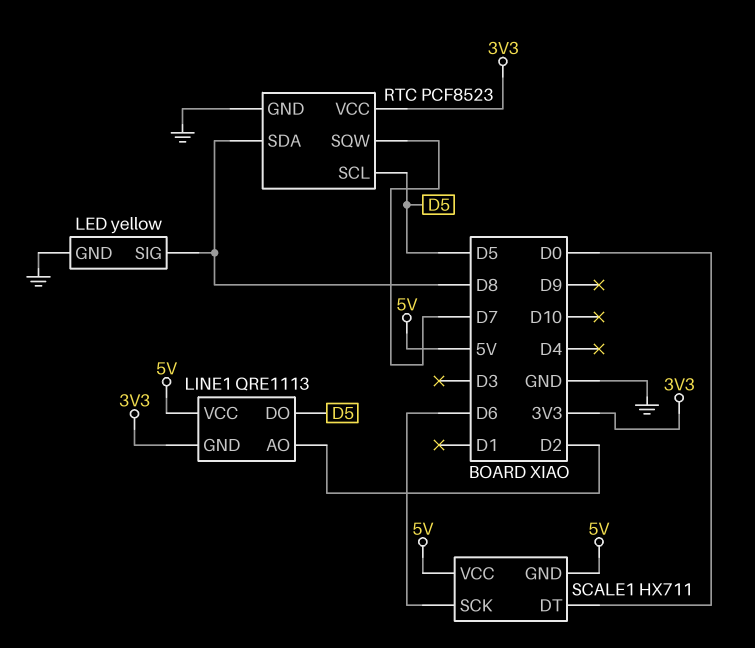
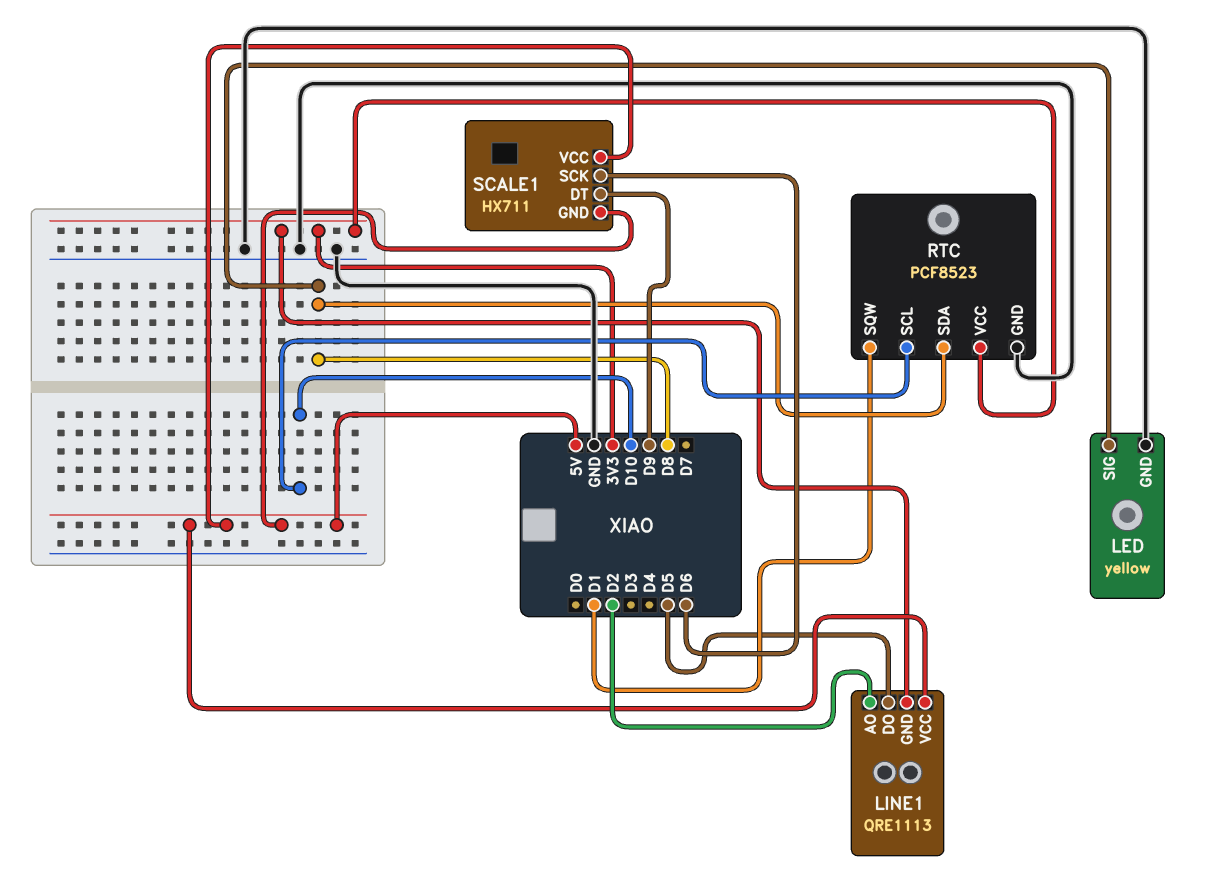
RTC pin SCL: D5 -> D10
RTC pin SQW: D7 -> D1
SCALE1 pin DT: D0 -> D9

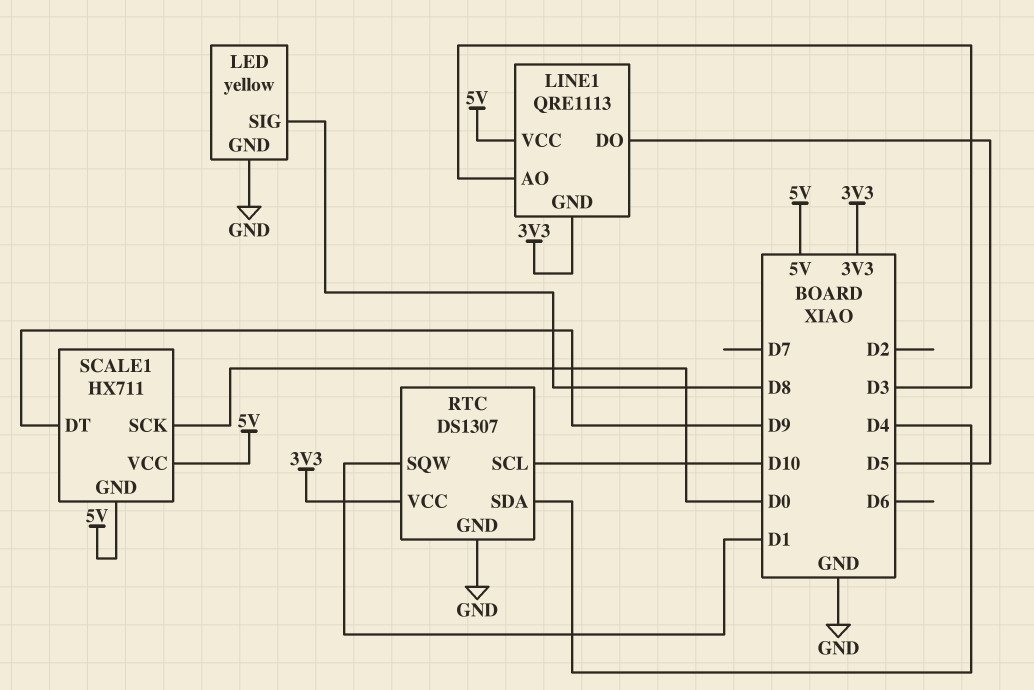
LINE1 pin AO: D2 -> D3
RTC: PCF8523 -> DS1307
RTC pin SDA: D8 -> D4
SCALE1 pin SCK: D6 -> D0

